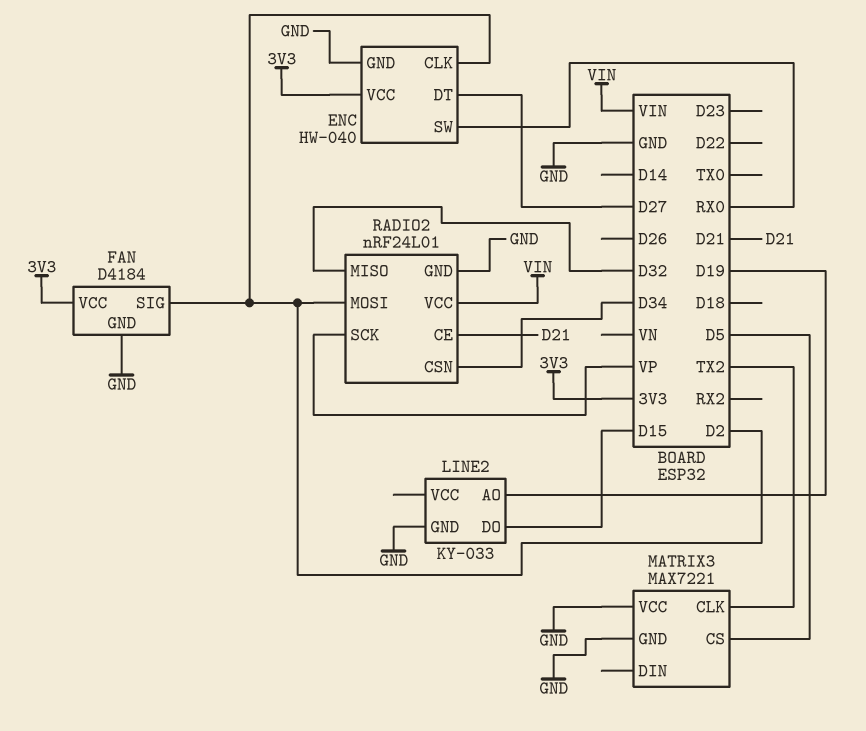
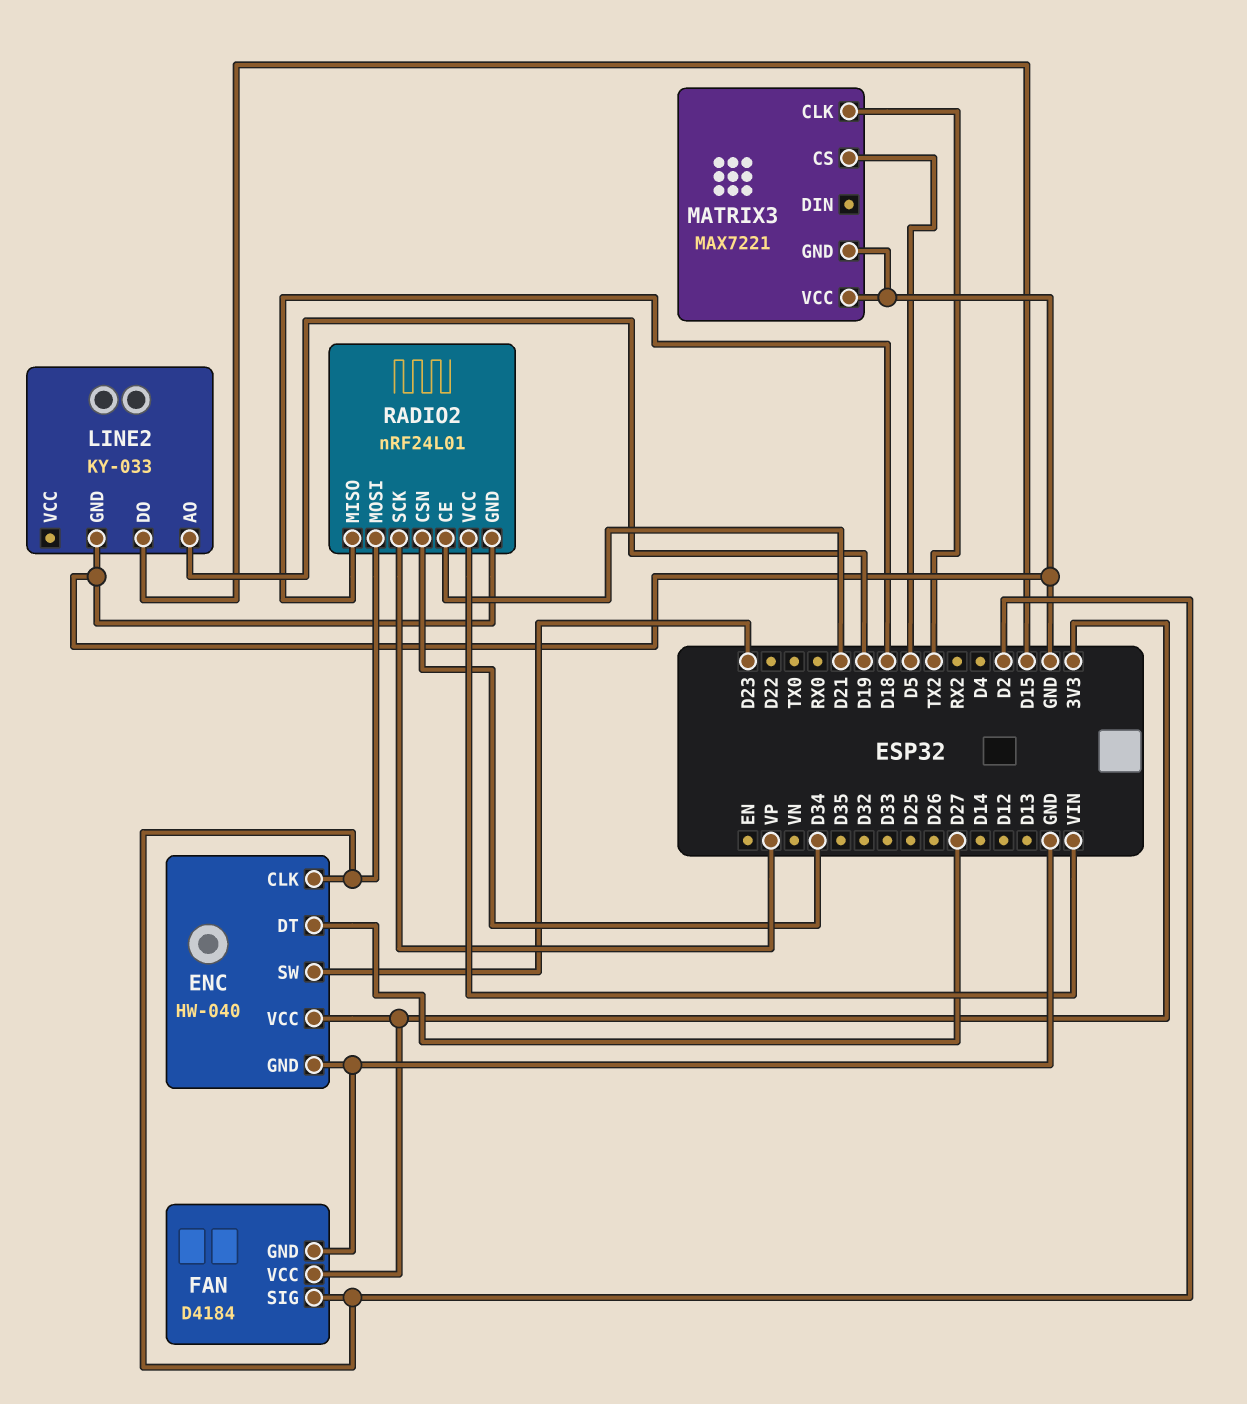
ENC pin SW: RX0 -> D23
RADIO2 pin MISO: D32 -> D18

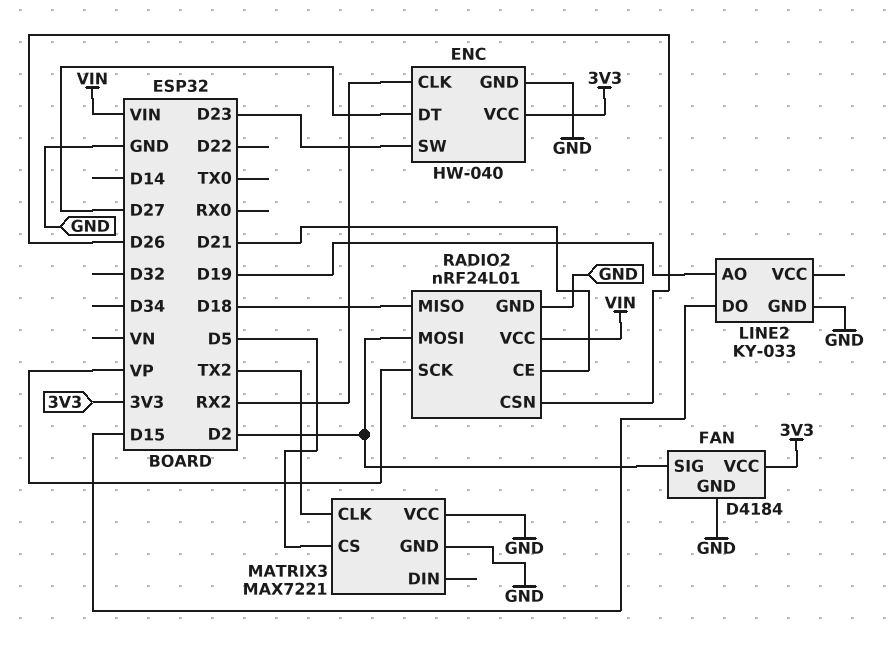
ENC pin CLK: D2 -> RX2
RADIO2 pin CSN: D34 -> D26

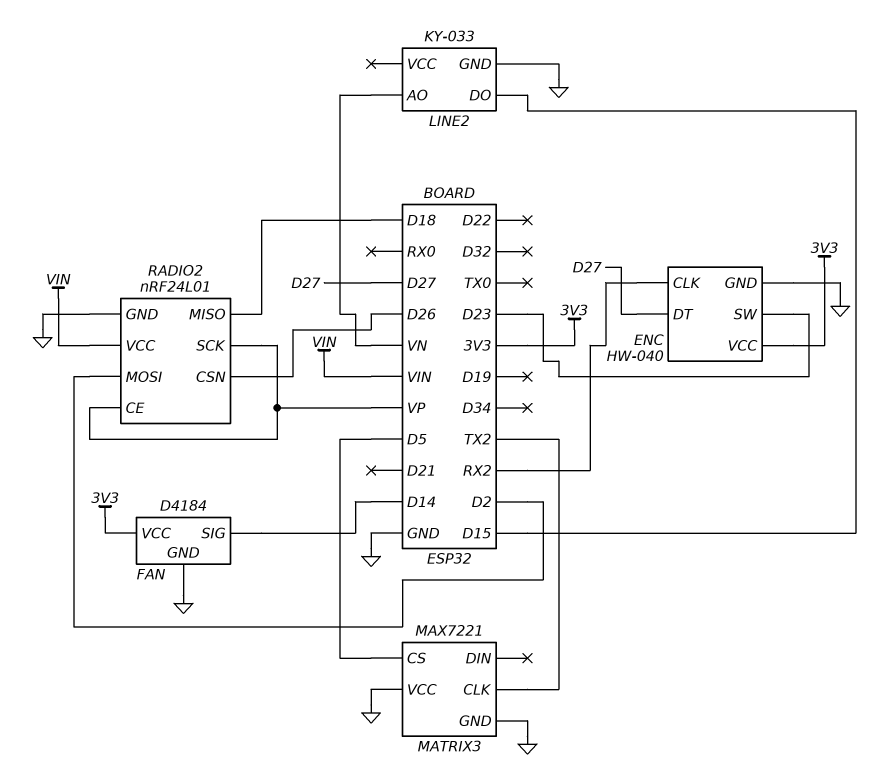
FAN pin SIG: D2 -> D14
LINE2 pin AO: D19 -> VN
RADIO2 pin CE: D21 -> VP

